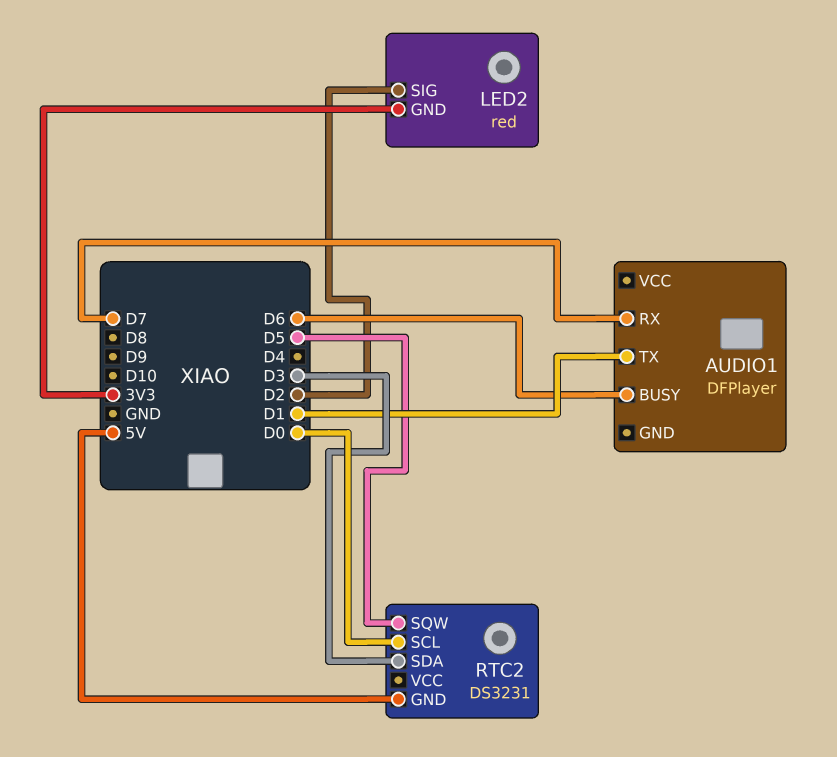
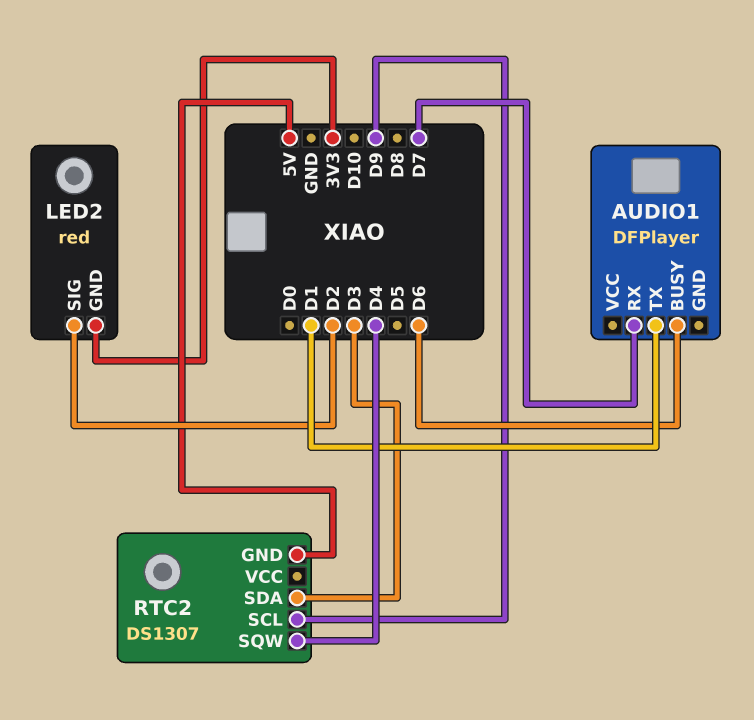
RTC2: DS3231 -> DS1307
RTC2 pin SCL: D0 -> D9
RTC2 pin SQW: D5 -> D4

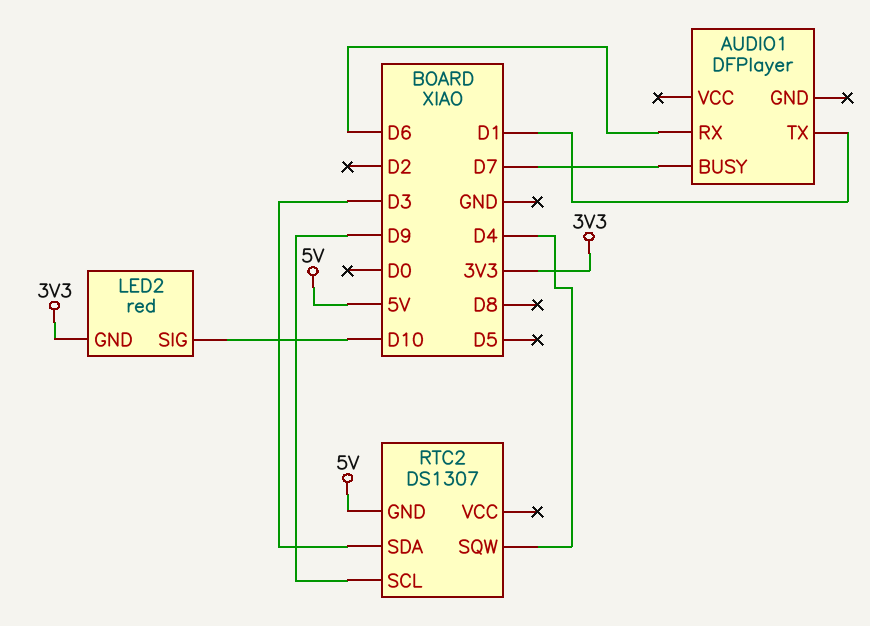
AUDIO1 pin BUSY: D6 -> D7
AUDIO1 pin RX: D7 -> D6
LED2 pin SIG: D2 -> D10

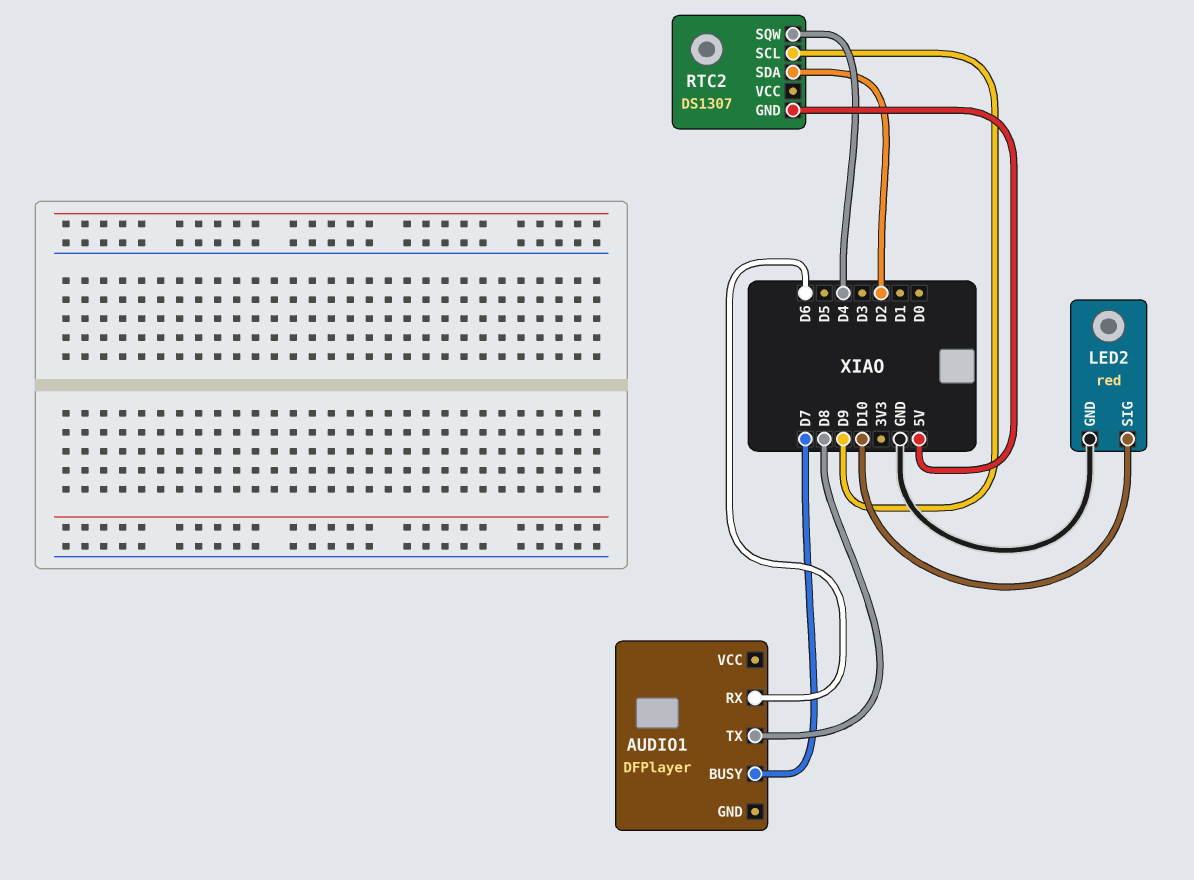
AUDIO1 pin TX: D1 -> D8
LED2 pin GND: 3V3 -> GND
RTC2 pin SDA: D3 -> D2

